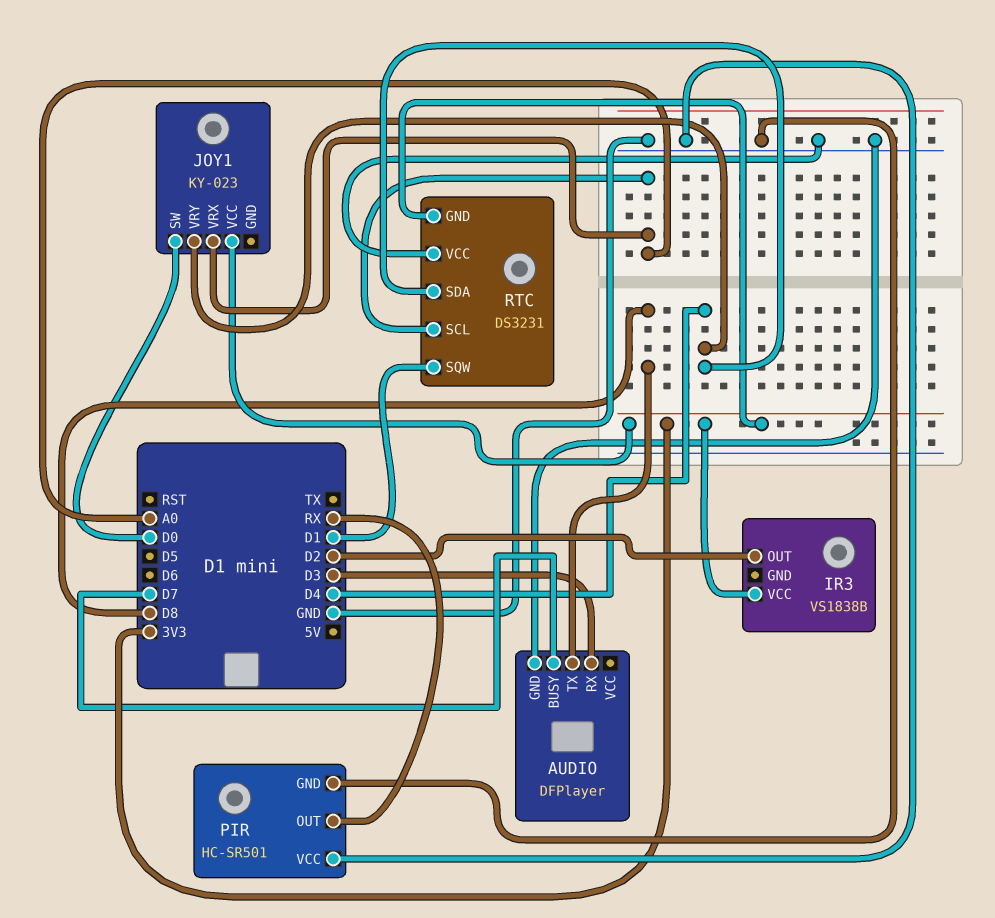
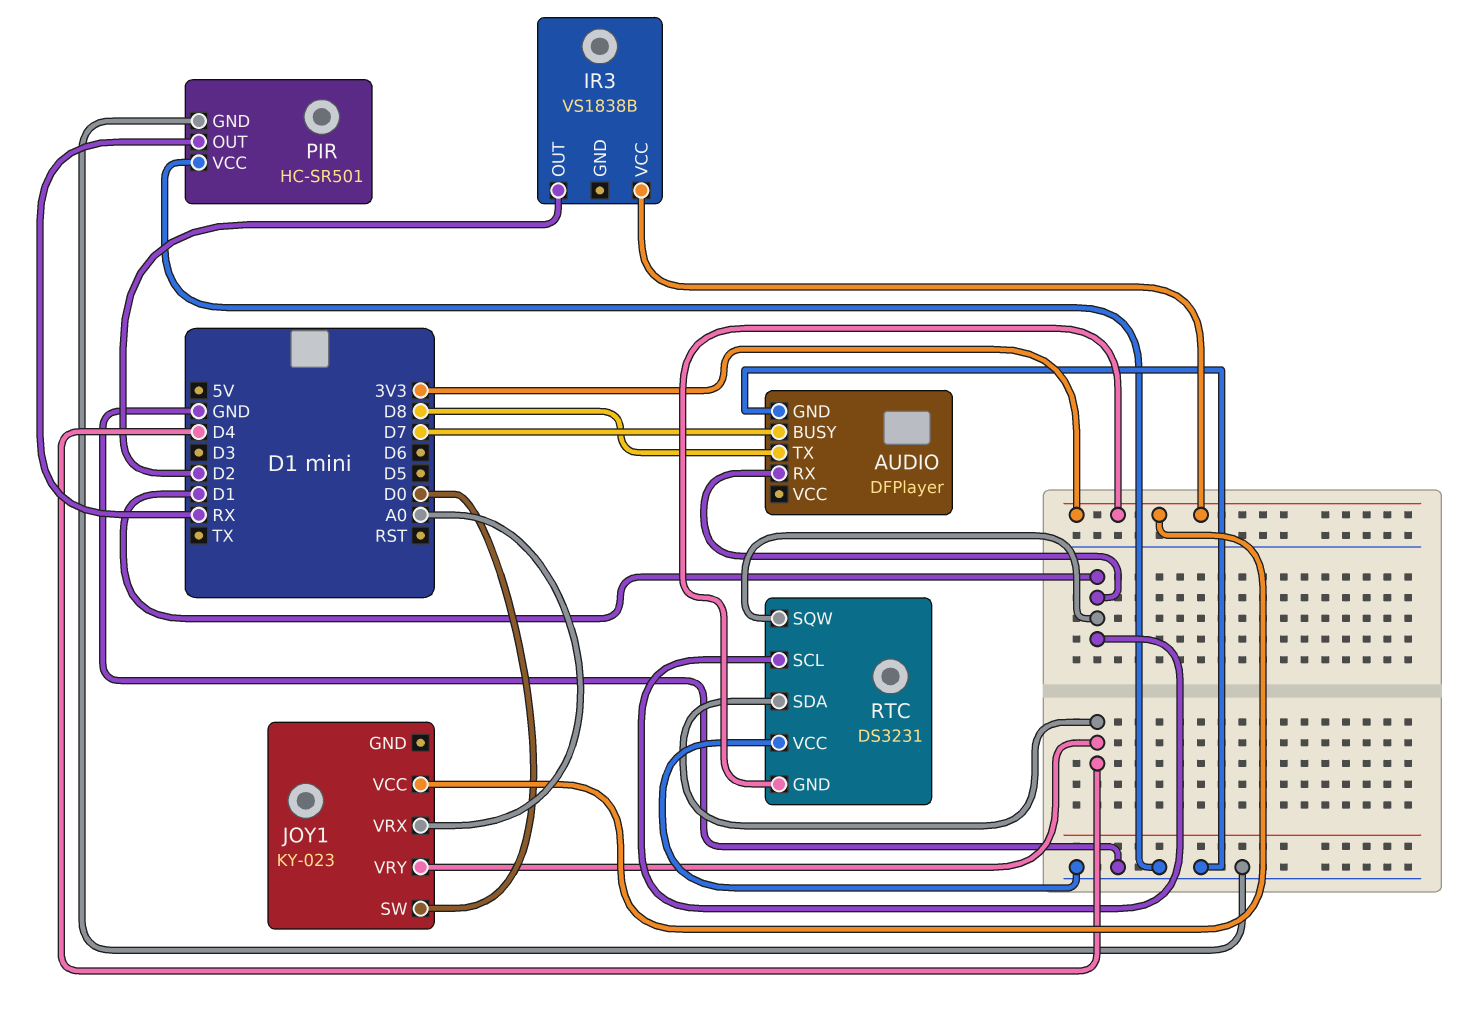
AUDIO pin RX: D3 -> D1
RTC pin SCL: A0 -> D1

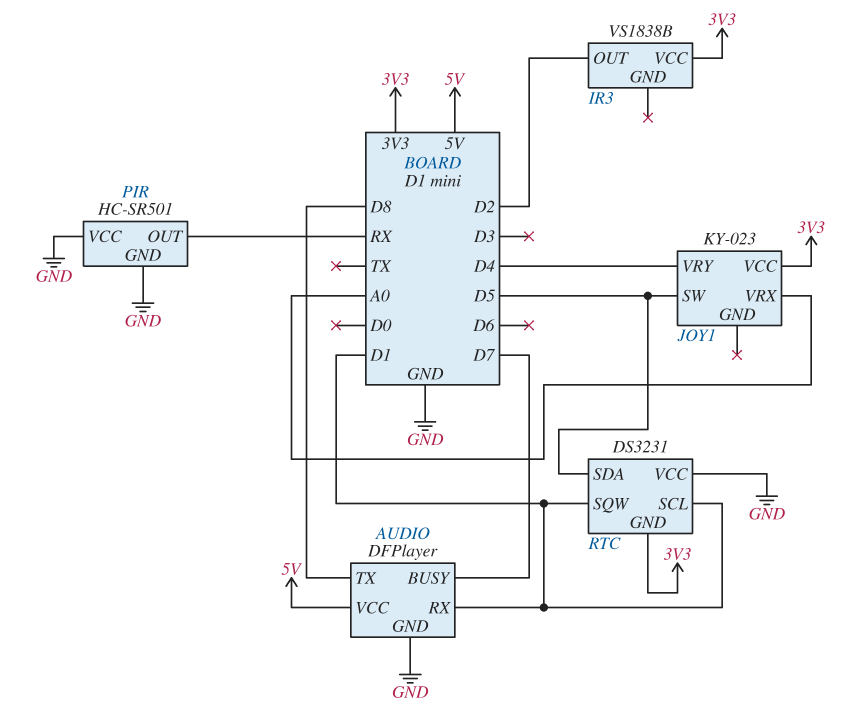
AUDIO pin VCC: none -> 5V
JOY1 pin SW: D0 -> D5
RTC pin SDA: D4 -> D5

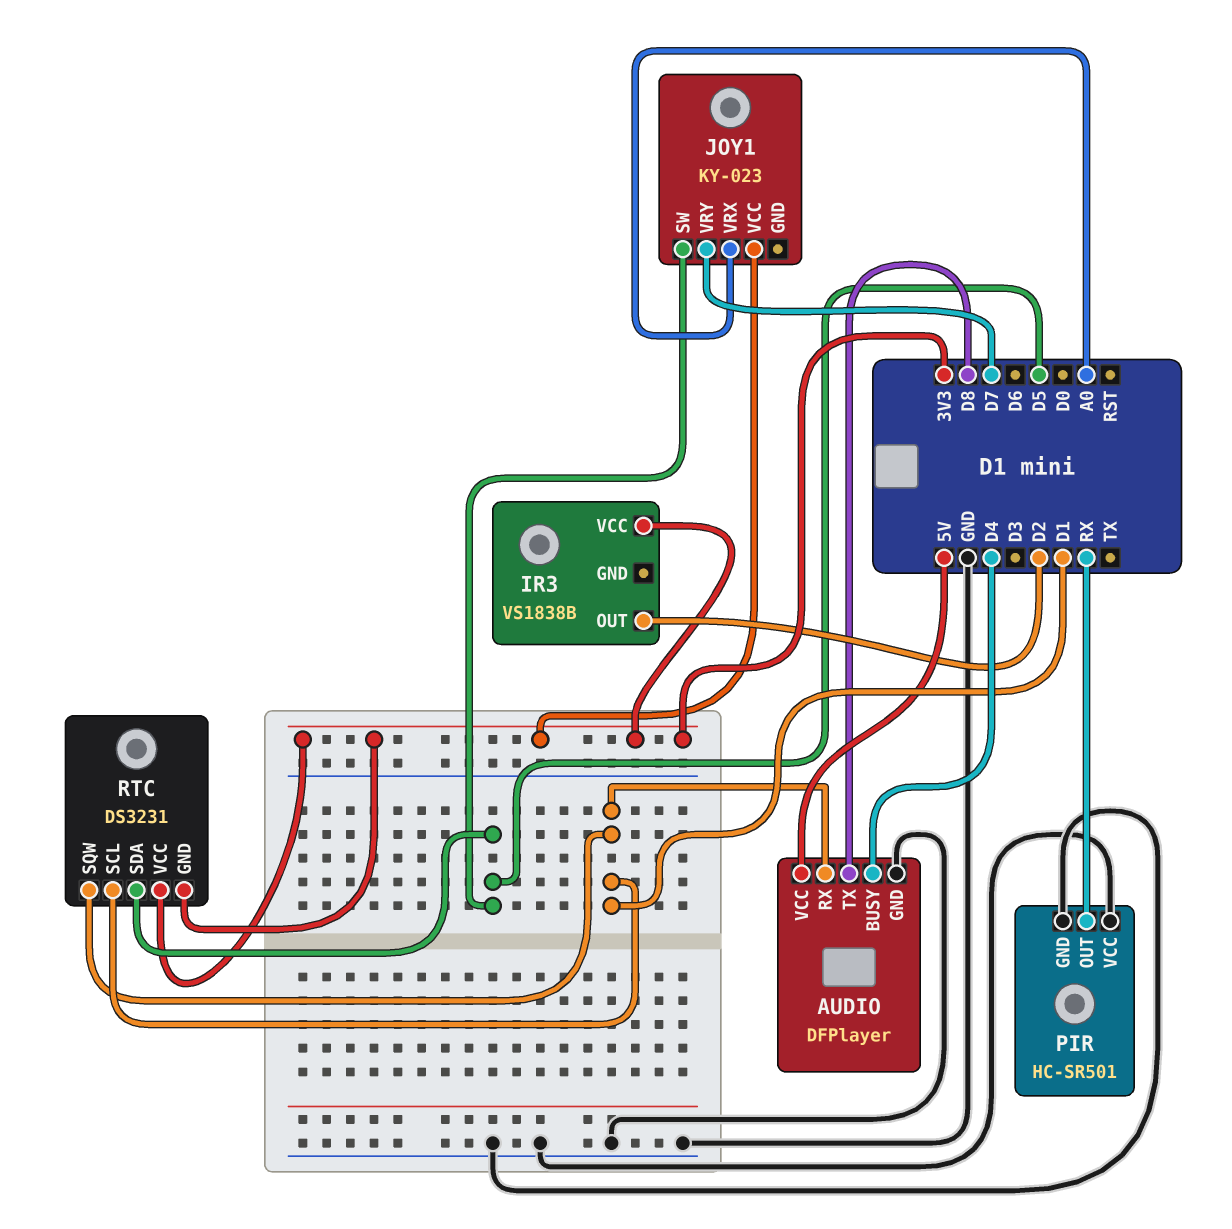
AUDIO pin BUSY: D7 -> D4
JOY1 pin VRY: D4 -> D7
RTC pin VCC: GND -> 3V3

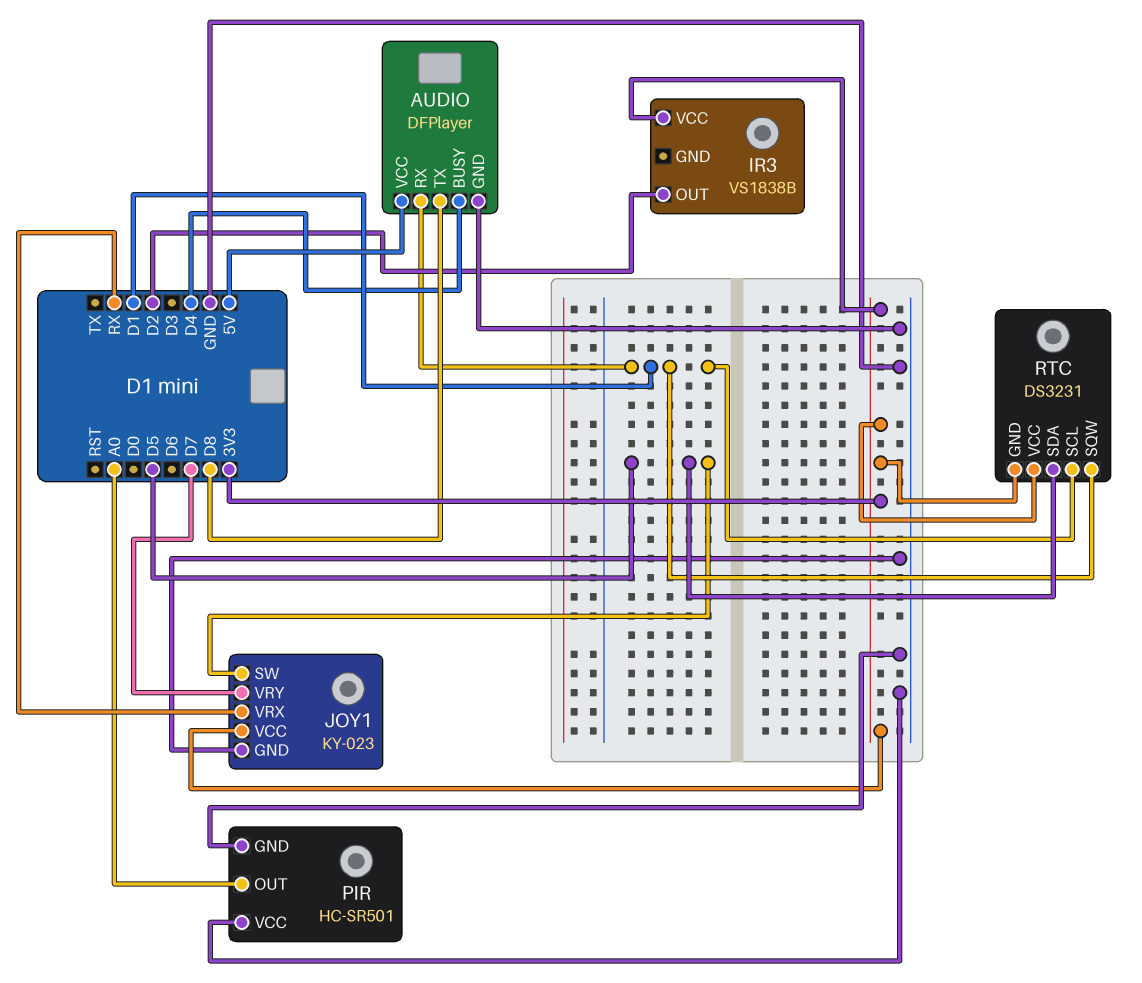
JOY1 pin GND: none -> GND
JOY1 pin VRX: A0 -> RX
PIR pin OUT: RX -> A0

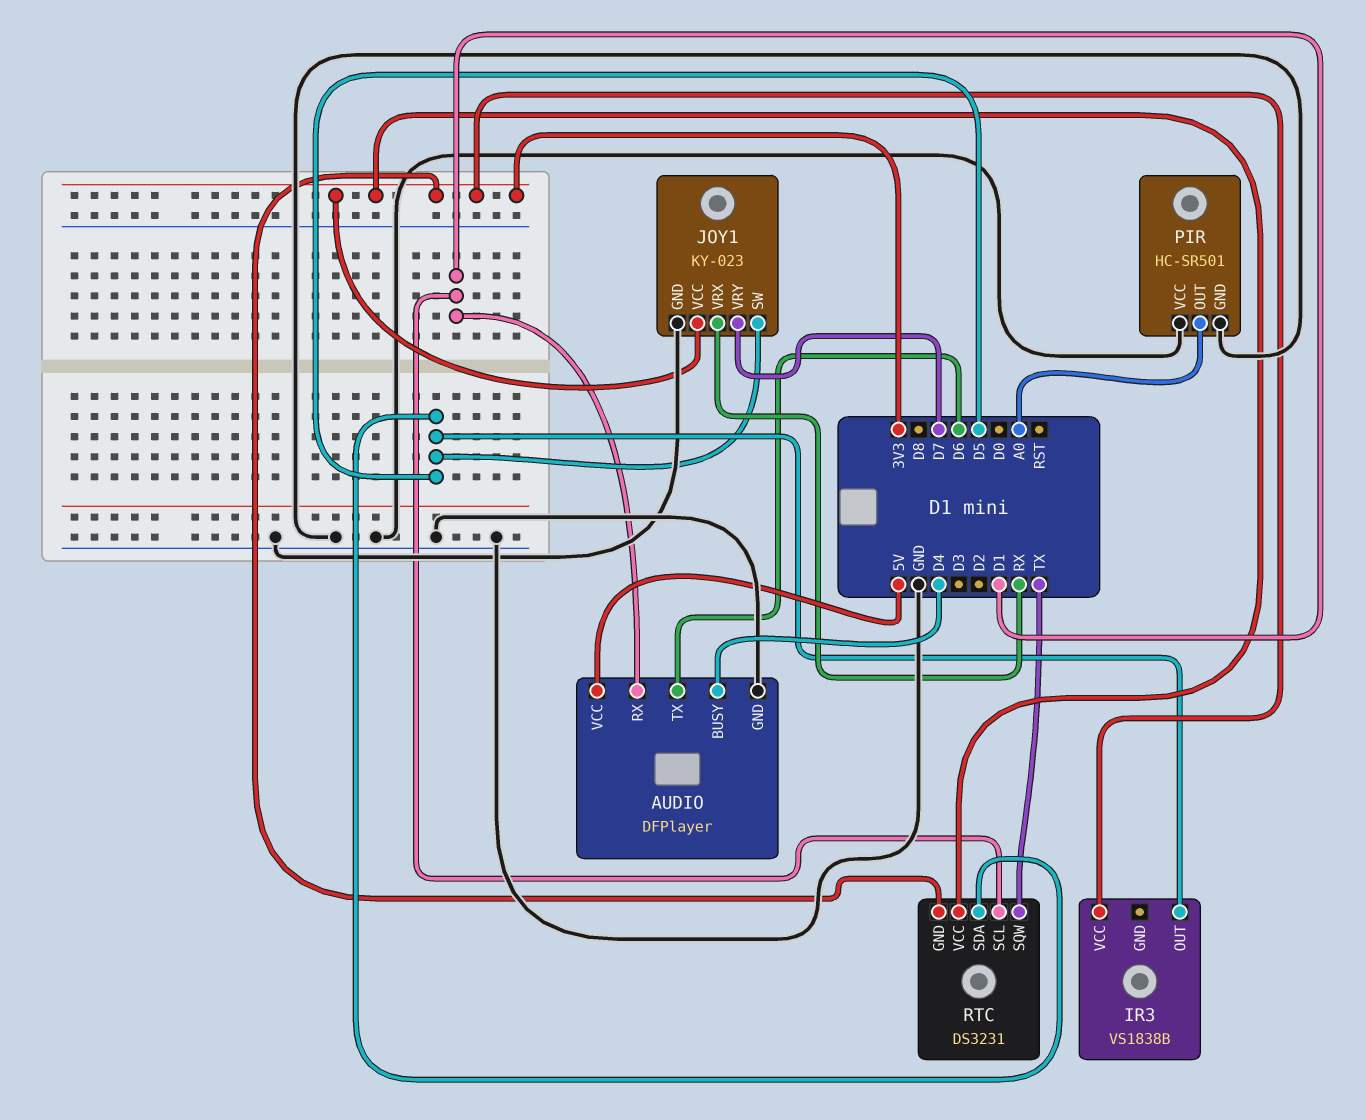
AUDIO pin TX: D8 -> D6
IR3 pin OUT: D2 -> D5
RTC pin SQW: D1 -> TX

